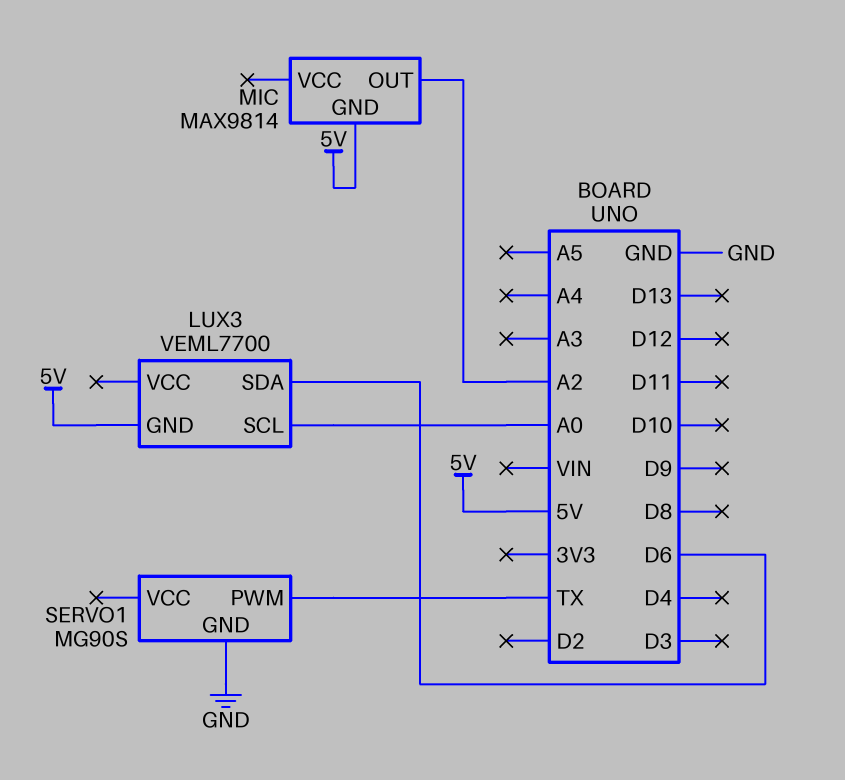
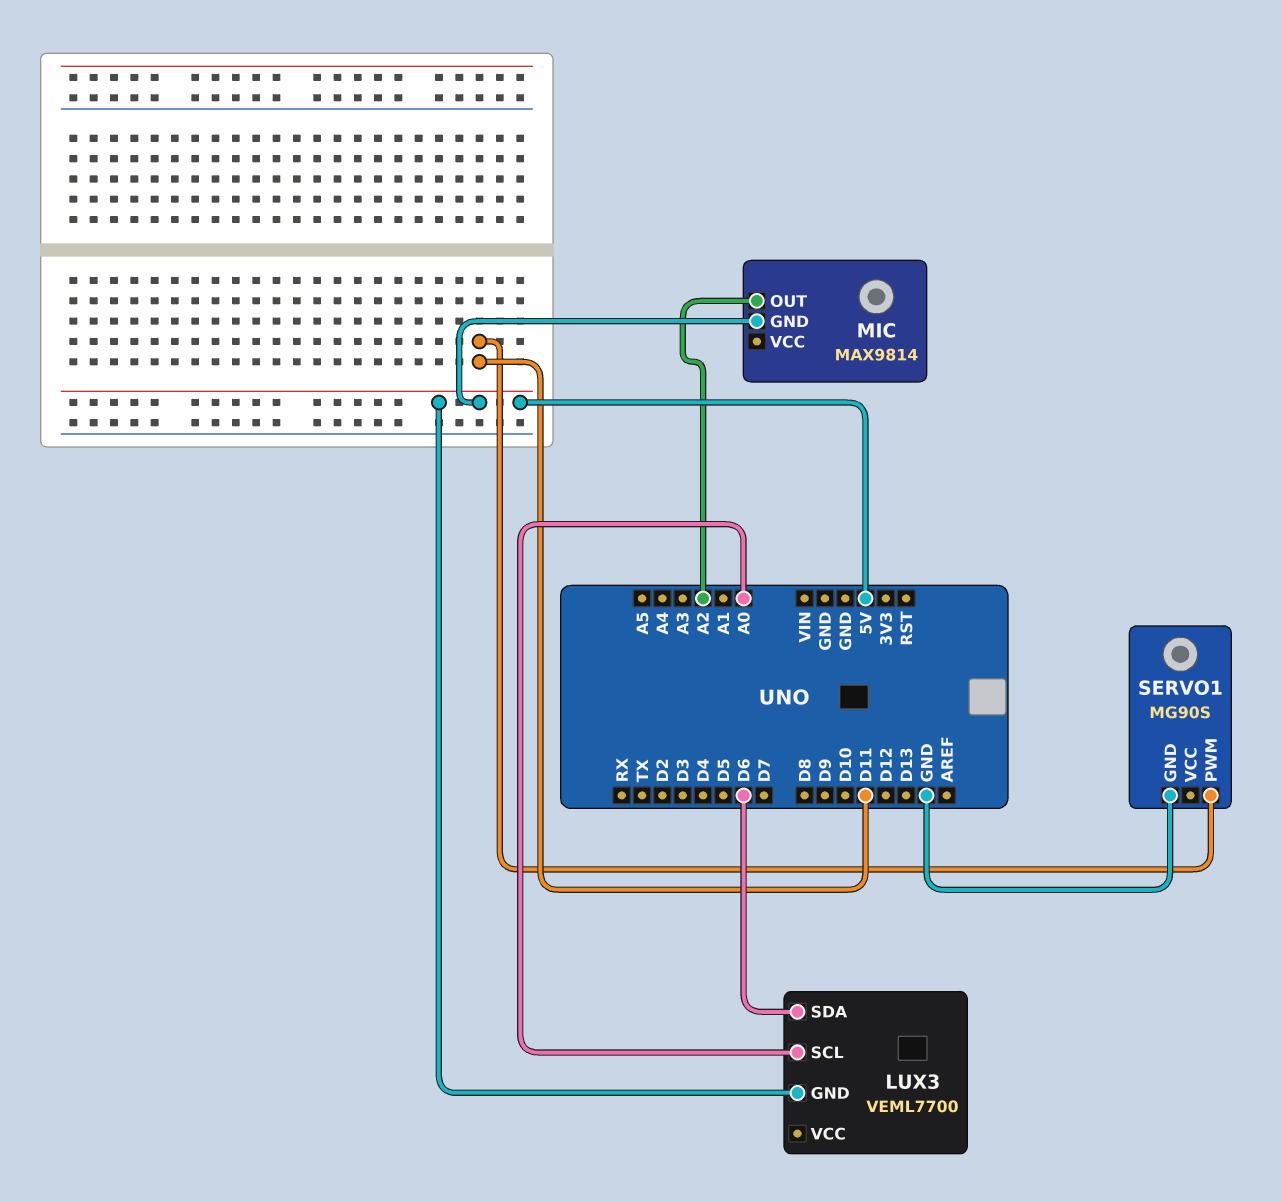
SERVO1 pin PWM: TX -> D11

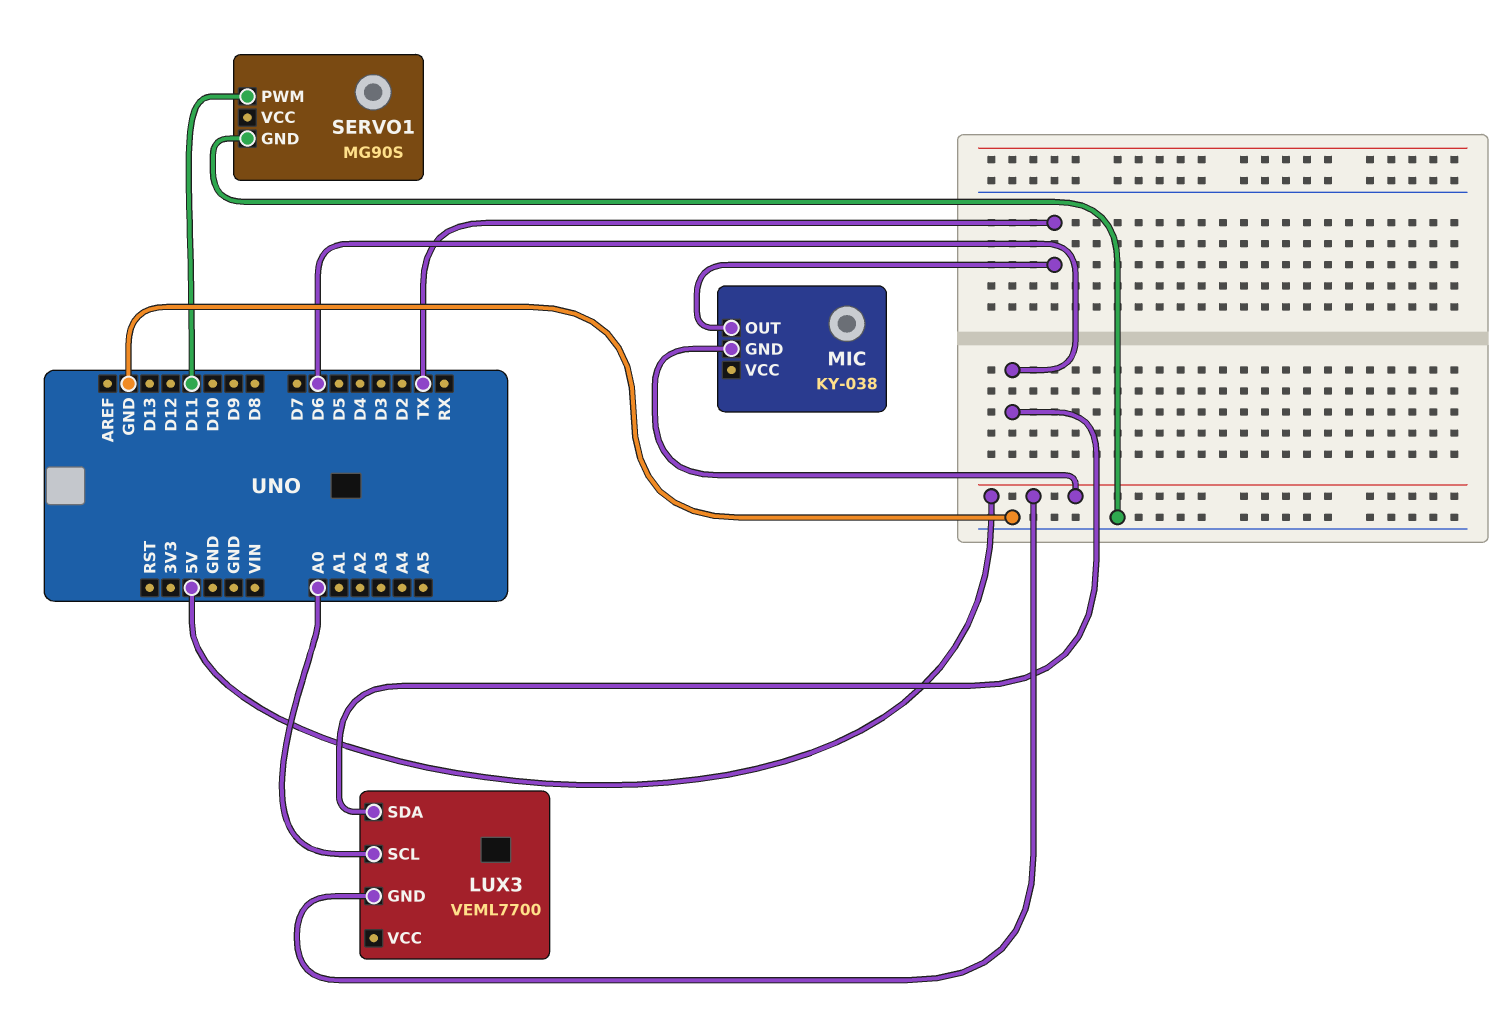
MIC: MAX9814 -> KY-038
MIC pin OUT: A2 -> TX

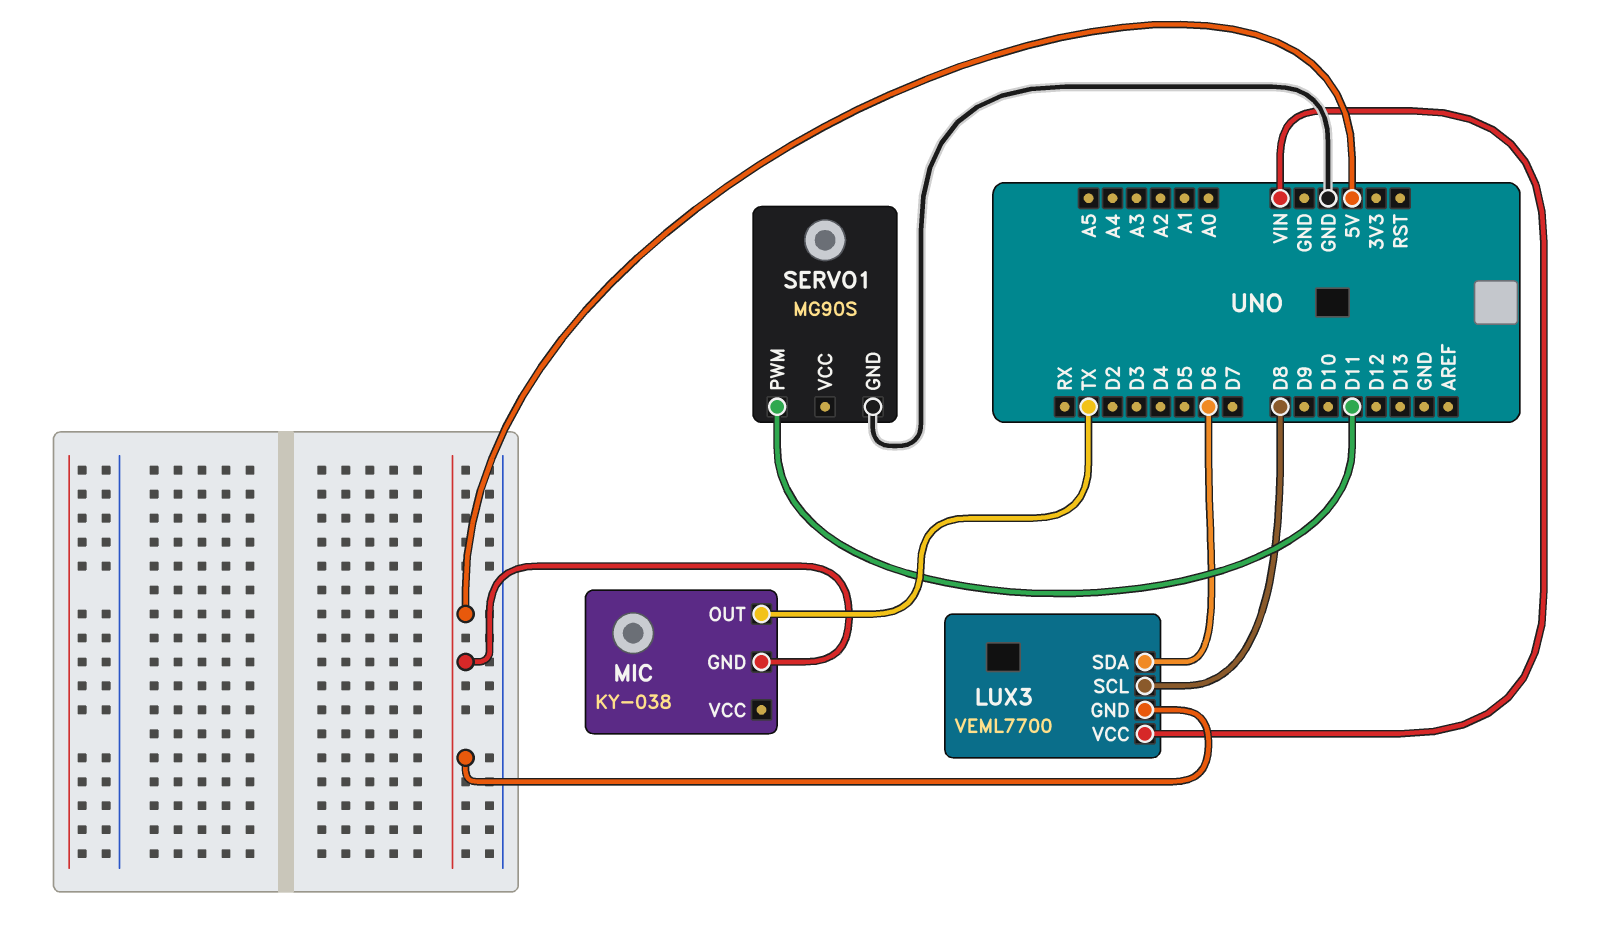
LUX3 pin SCL: A0 -> D8
LUX3 pin VCC: none -> VIN

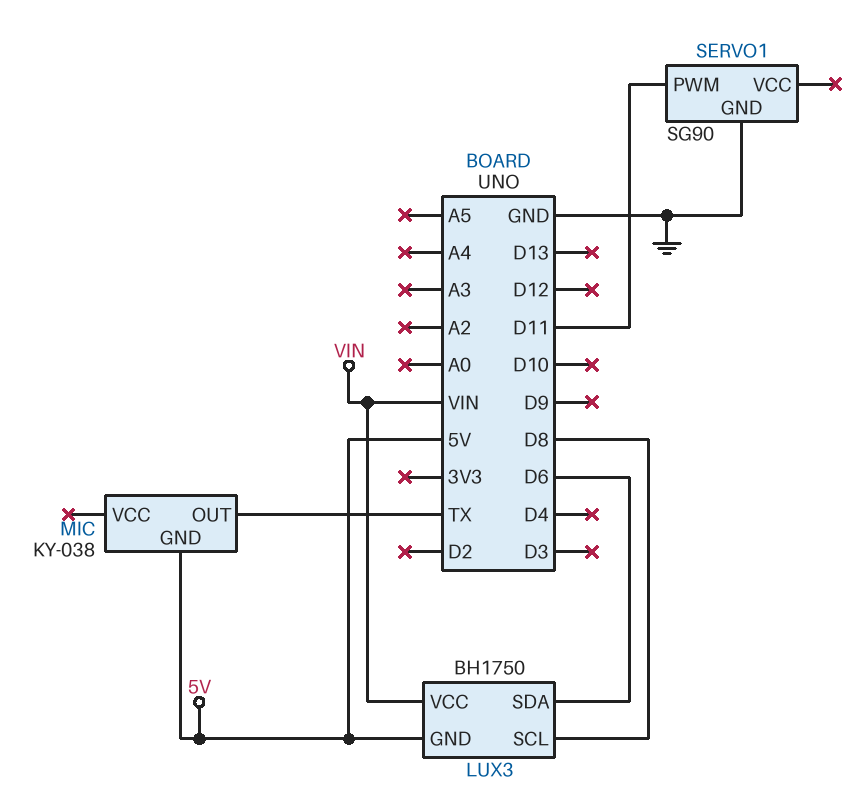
LUX3: VEML7700 -> BH1750
SERVO1: MG90S -> SG90

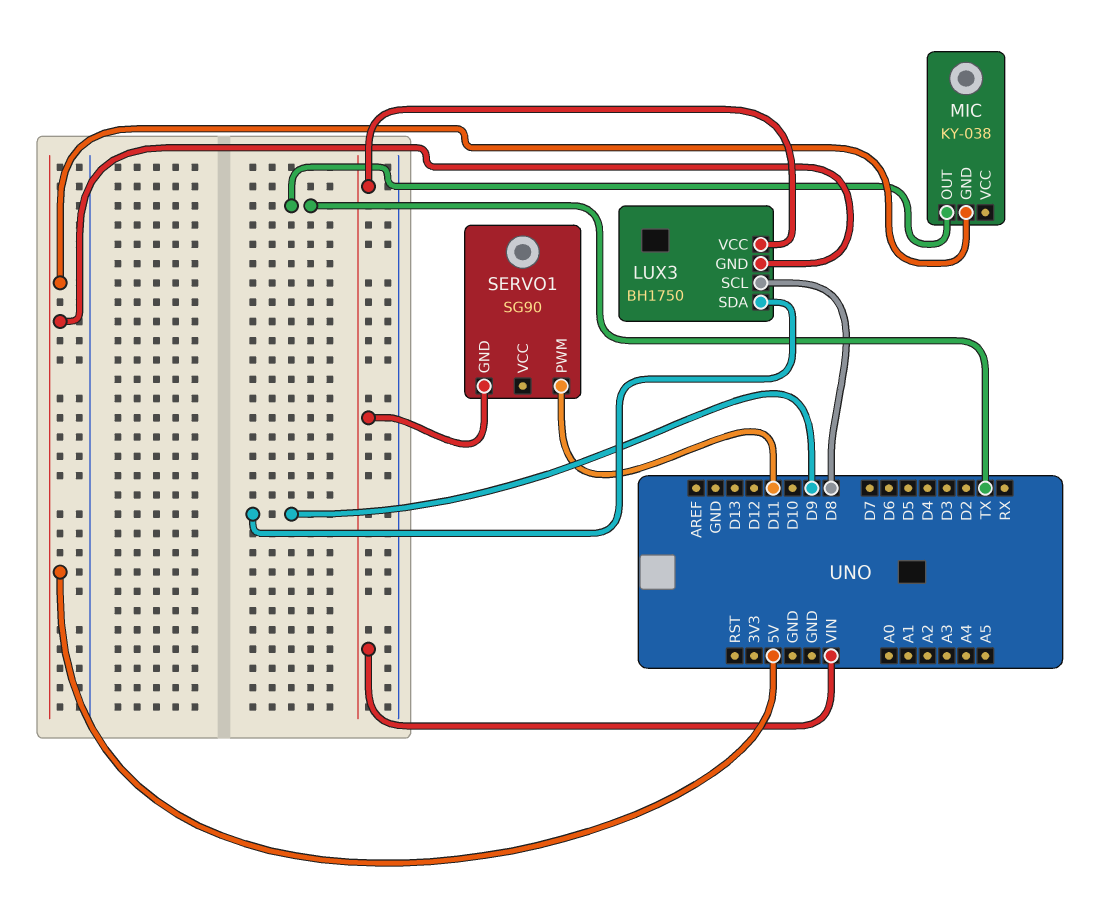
LUX3 pin SDA: D6 -> D9
SERVO1 pin GND: GND -> VIN

